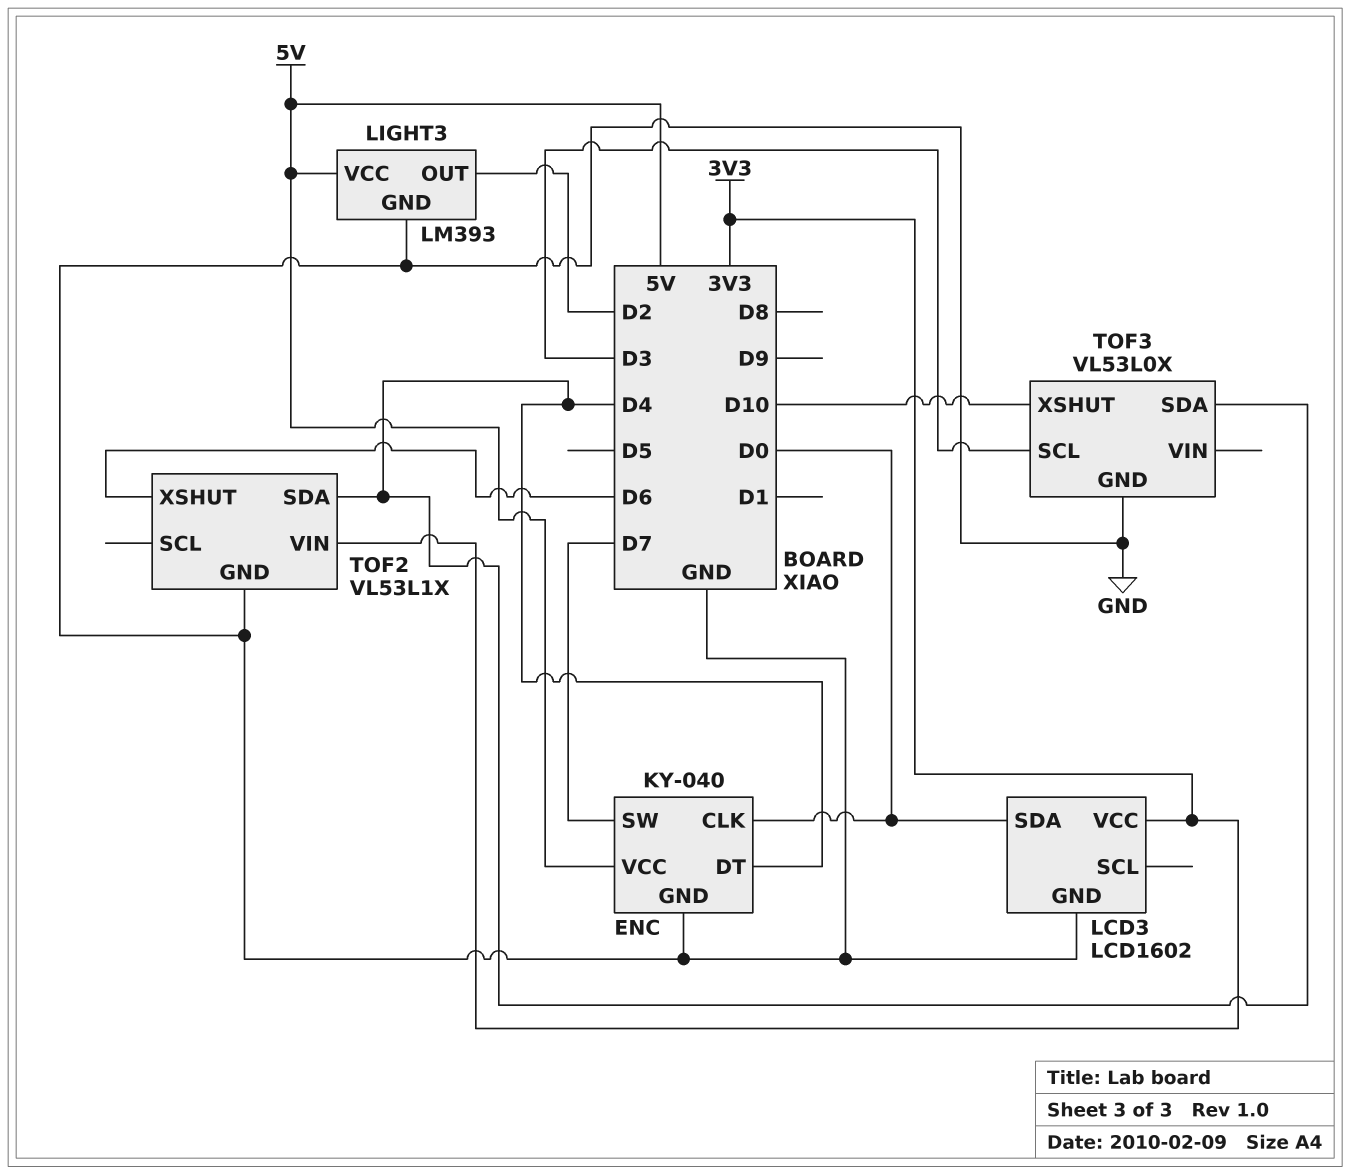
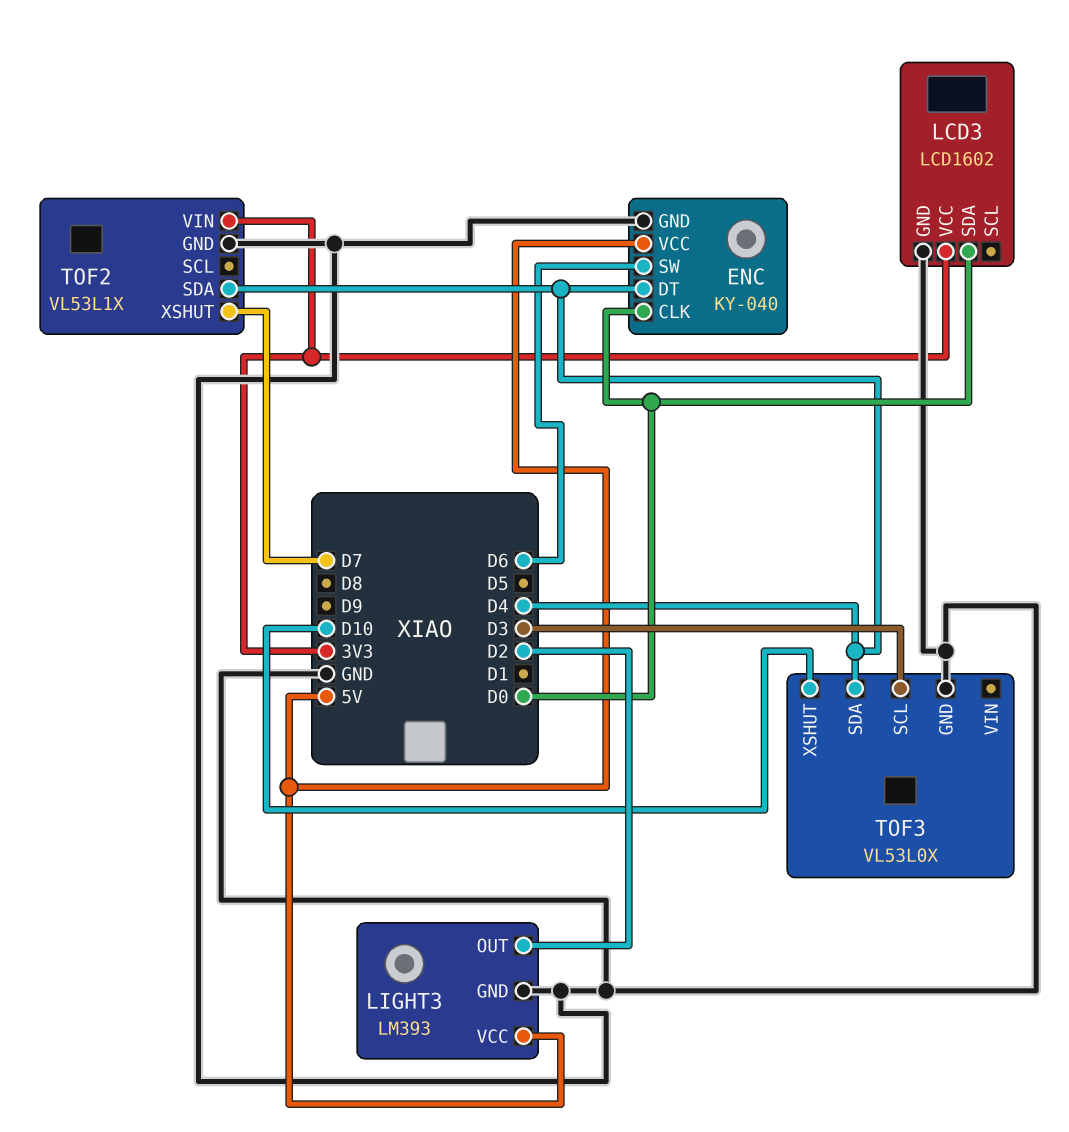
ENC pin SW: D7 -> D6
TOF2 pin XSHUT: D6 -> D7

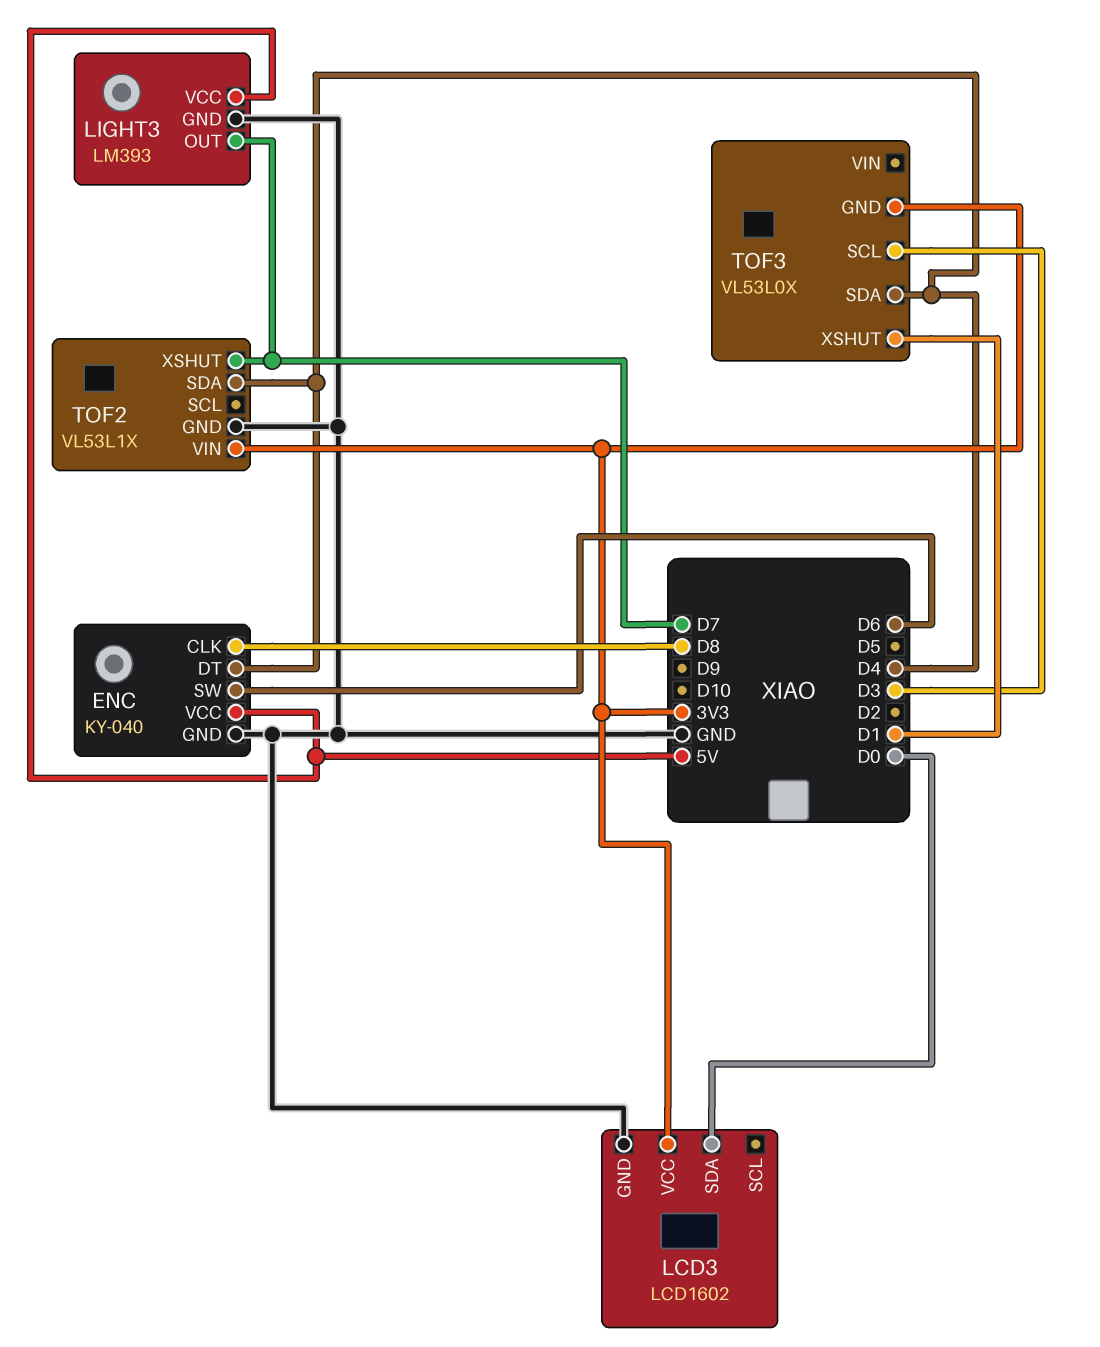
ENC pin CLK: D0 -> D8
LIGHT3 pin OUT: D2 -> D7
TOF3 pin GND: GND -> 3V3
TOF3 pin XSHUT: D10 -> D1

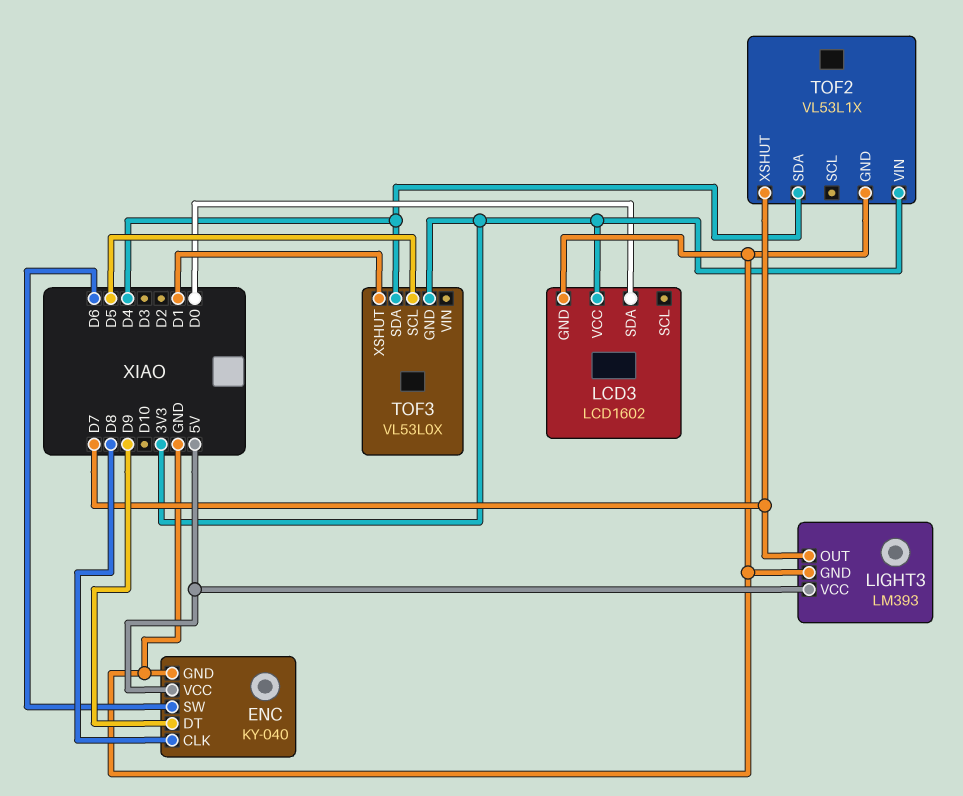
ENC pin DT: D4 -> D9
TOF3 pin SCL: D3 -> D5

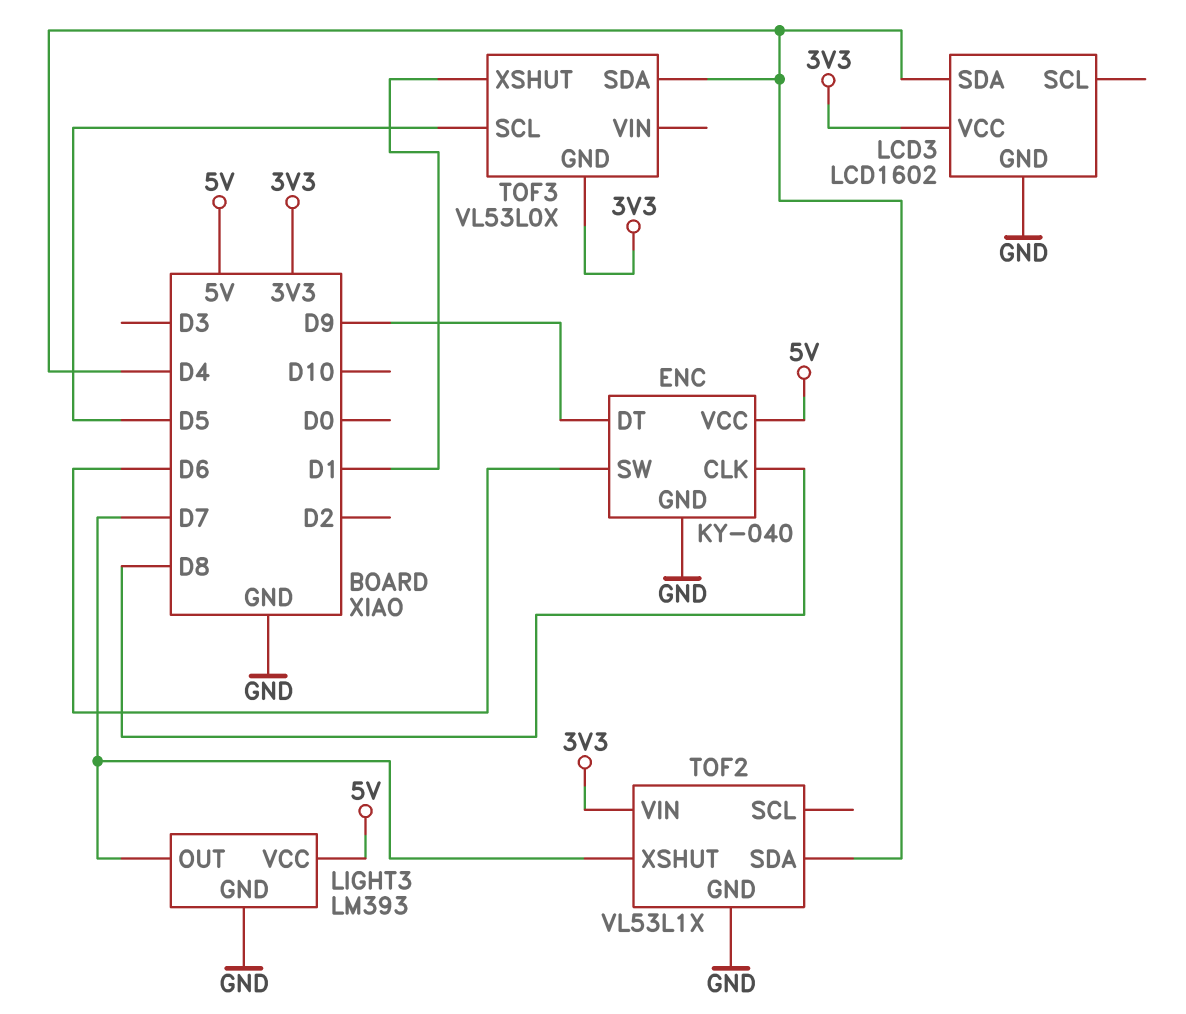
LCD3 pin SDA: D0 -> D4

